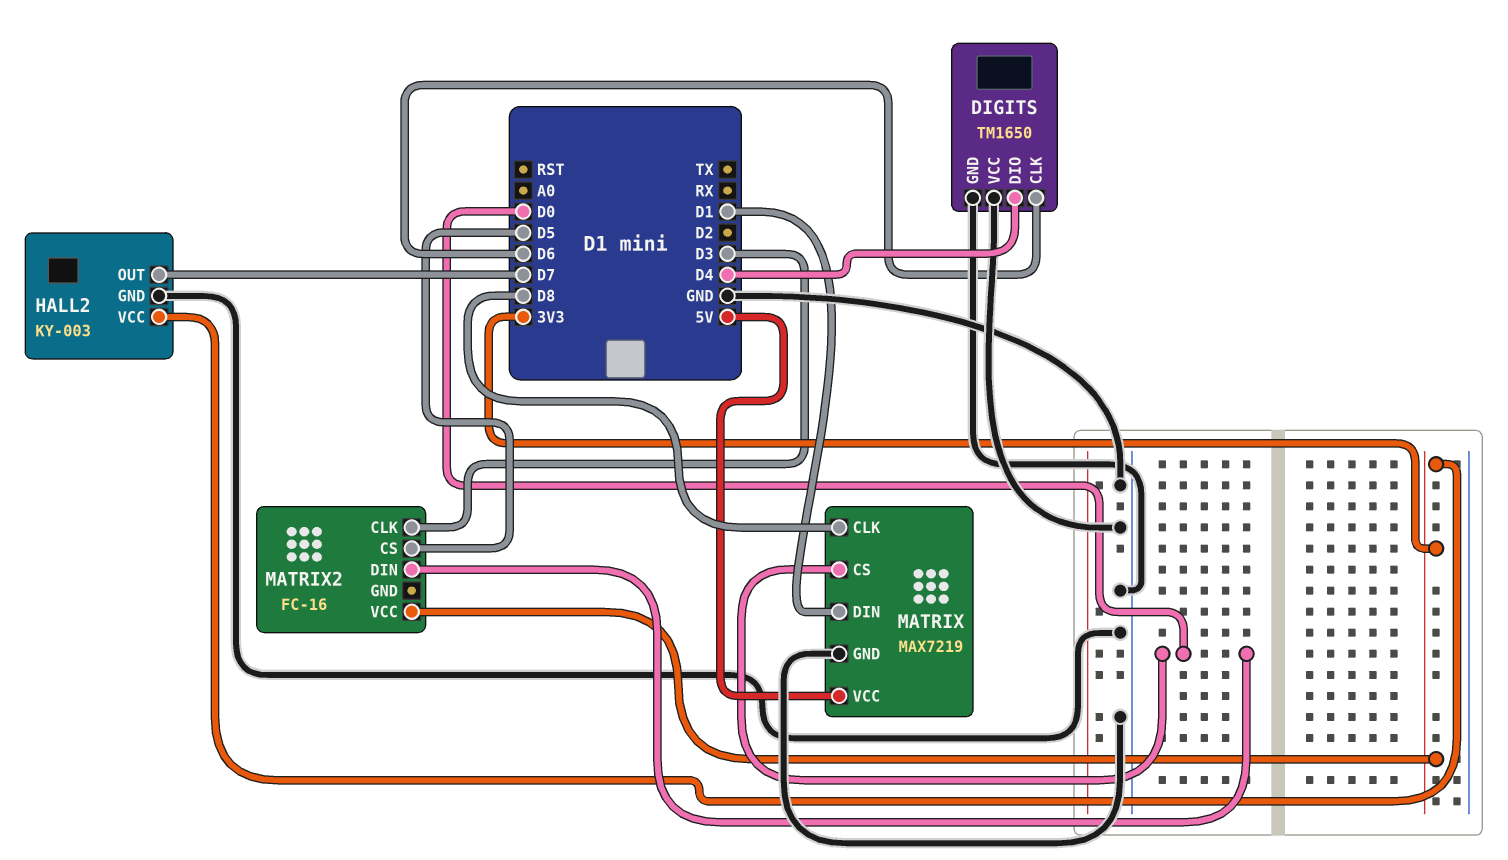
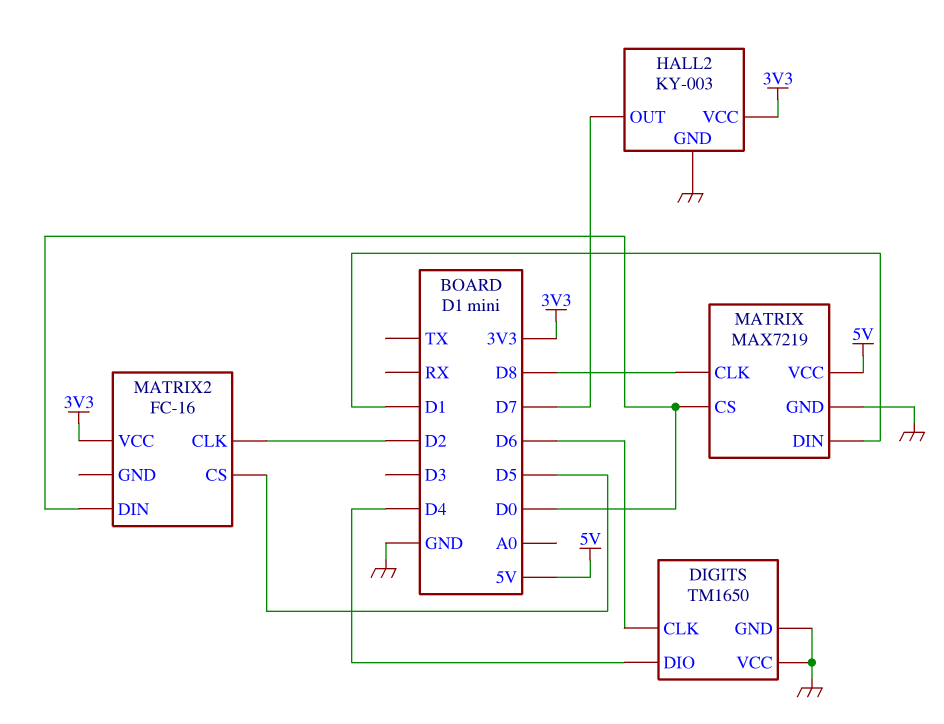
MATRIX2 pin CLK: D3 -> D2

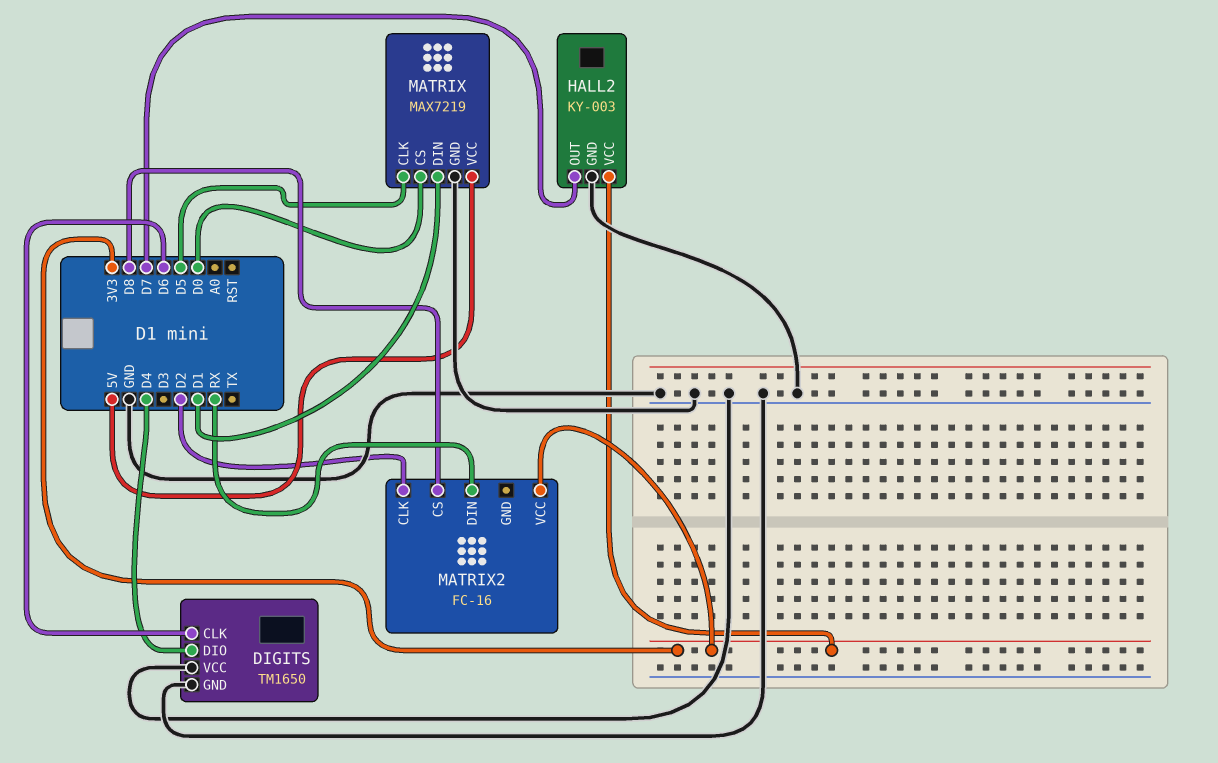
MATRIX pin CLK: D8 -> D5
MATRIX2 pin CS: D5 -> D8
MATRIX2 pin DIN: D0 -> RX

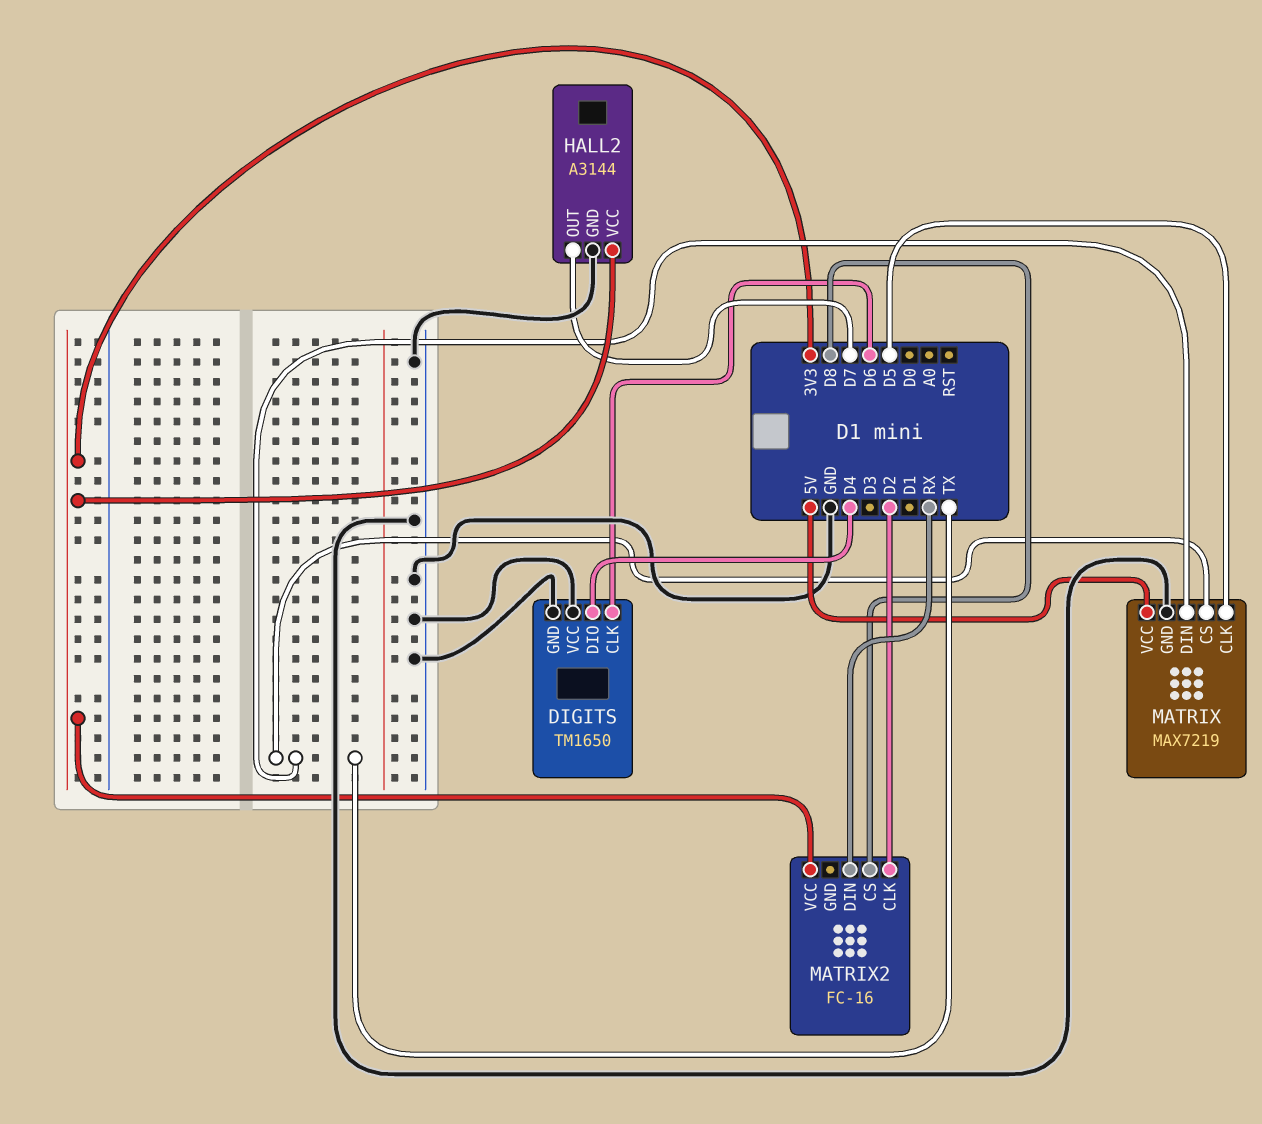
HALL2: KY-003 -> A3144
MATRIX pin CS: D0 -> TX
MATRIX pin DIN: D1 -> TX

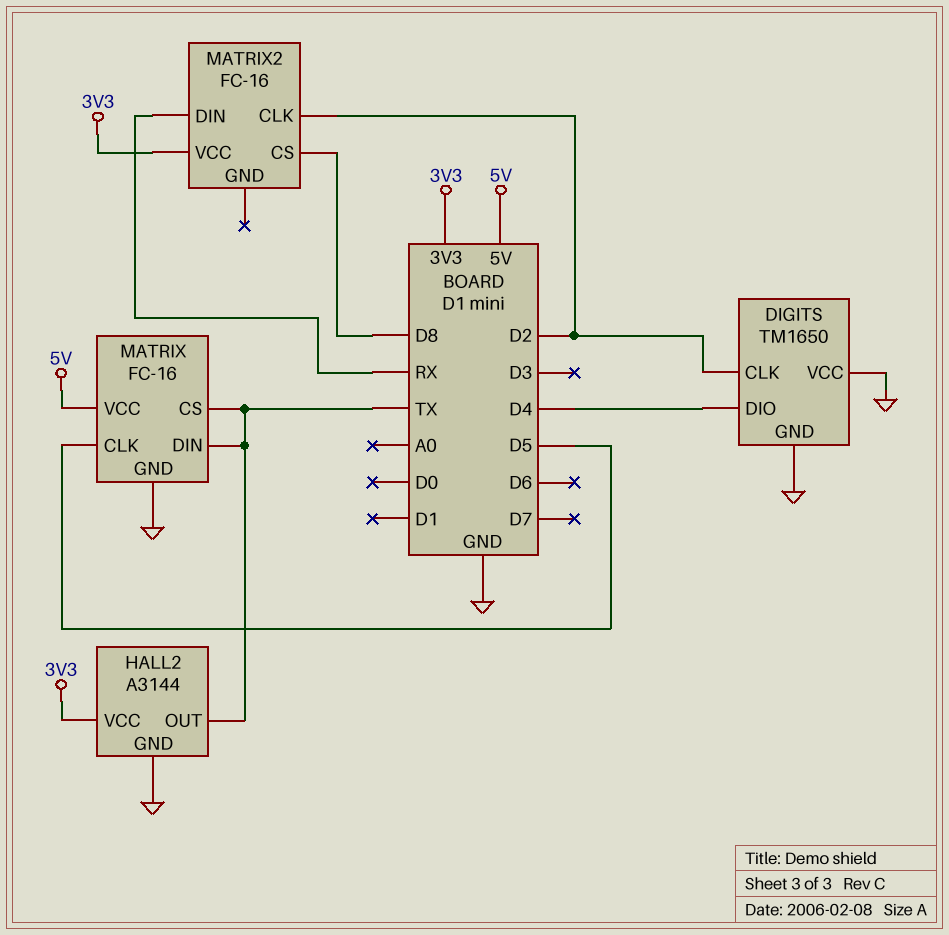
DIGITS pin CLK: D6 -> D2
HALL2 pin OUT: D7 -> TX
MATRIX: MAX7219 -> FC-16

